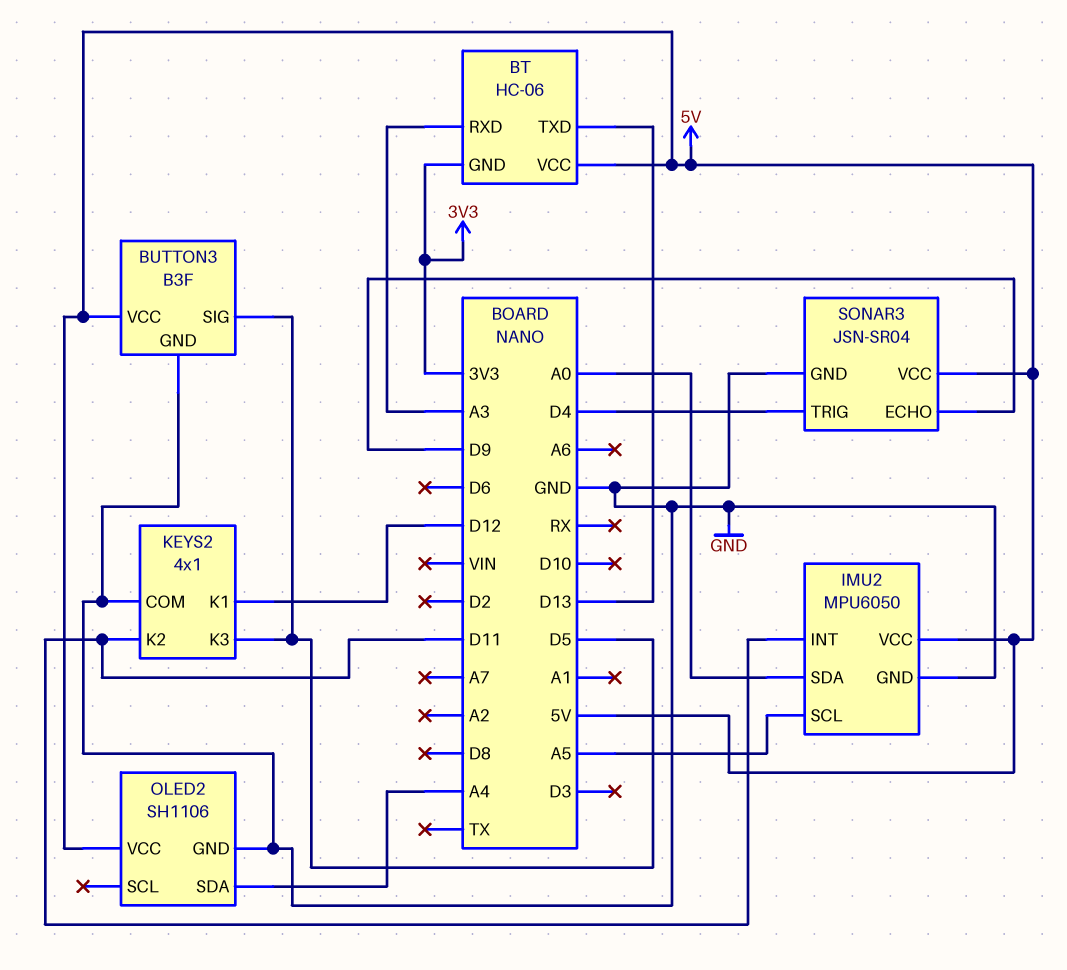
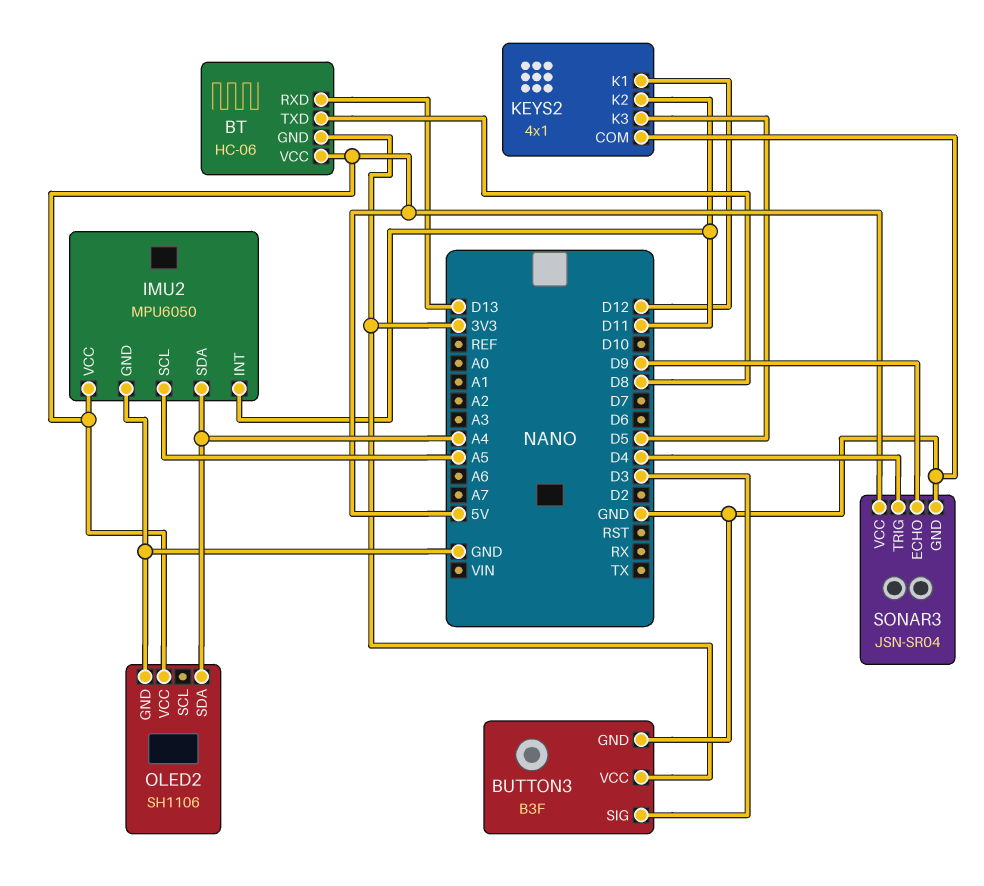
BT pin RXD: A3 -> D13
BT pin TXD: D13 -> D8
BUTTON3 pin SIG: D5 -> D3
BUTTON3 pin VCC: 5V -> 3V3
IMU2 pin SDA: A0 -> A4

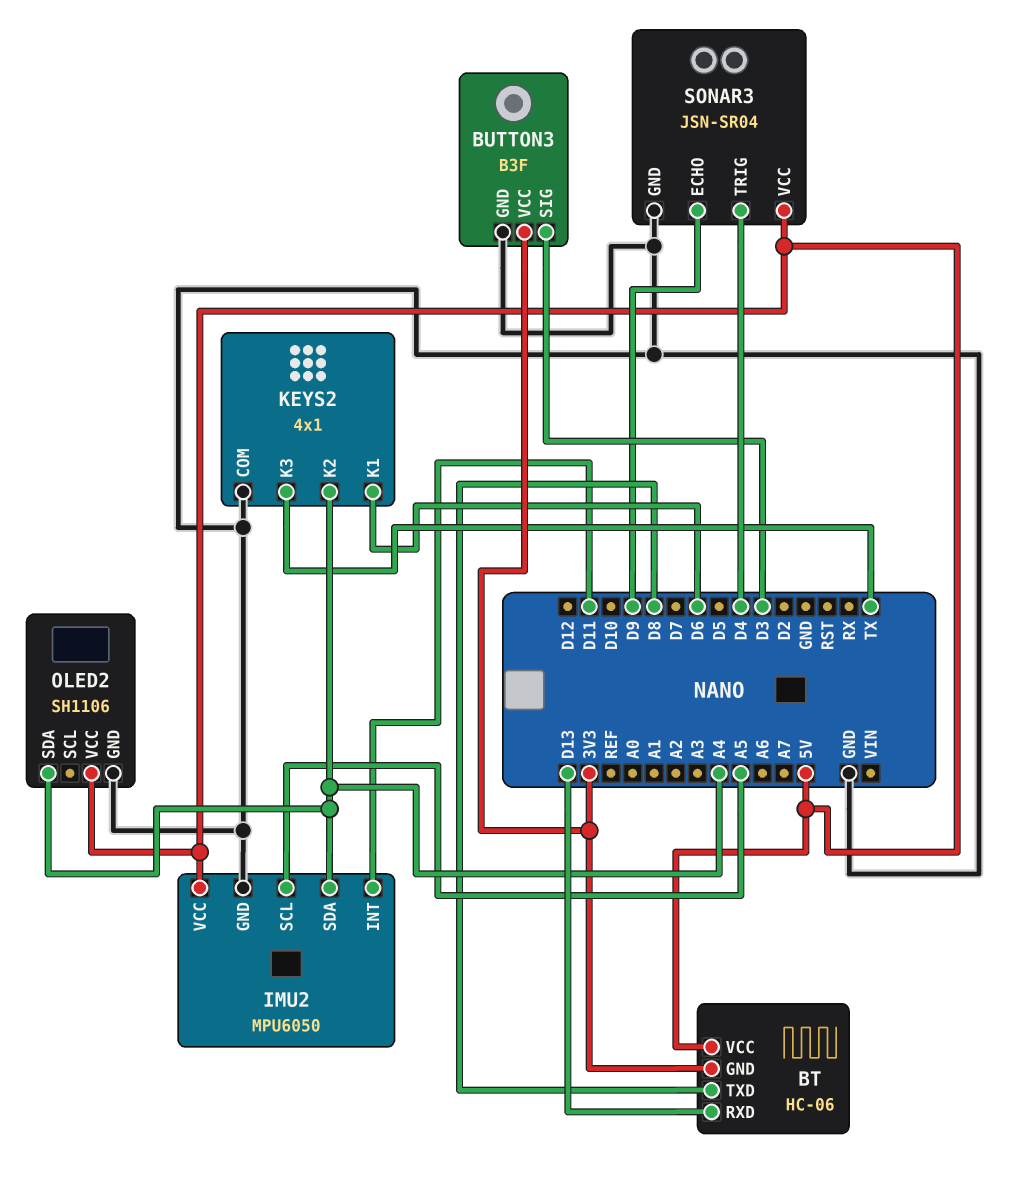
KEYS2 pin K1: D12 -> D6
KEYS2 pin K2: D11 -> A4
KEYS2 pin K3: D5 -> TX

